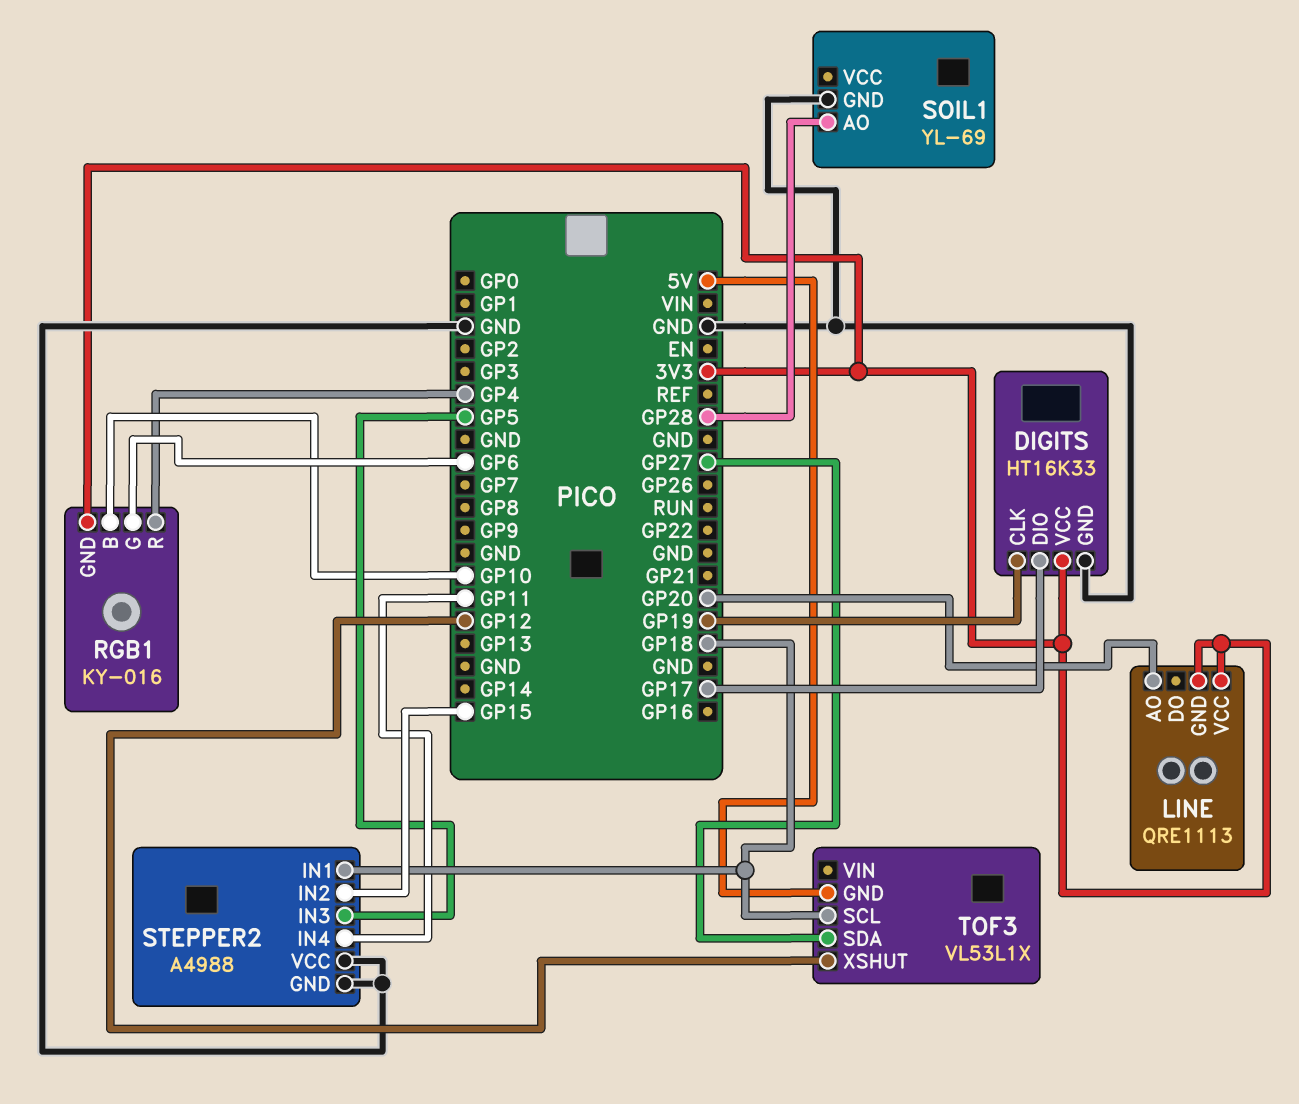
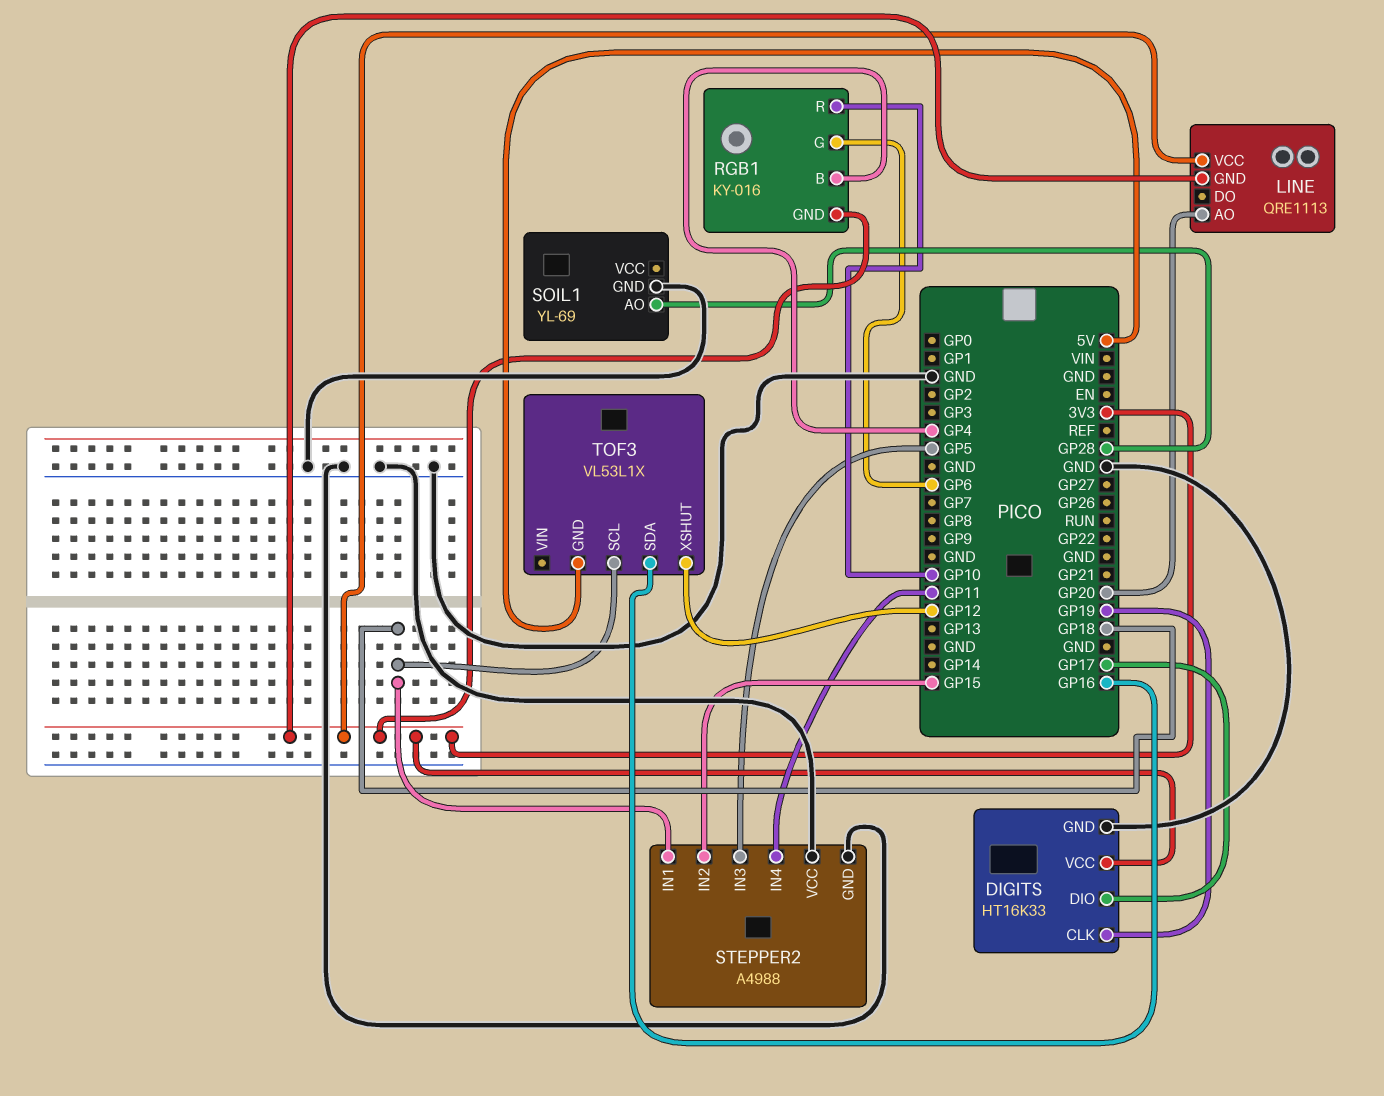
RGB1 pin B: GP10 -> GP4
RGB1 pin R: GP4 -> GP10
TOF3 pin SDA: GP27 -> GP16

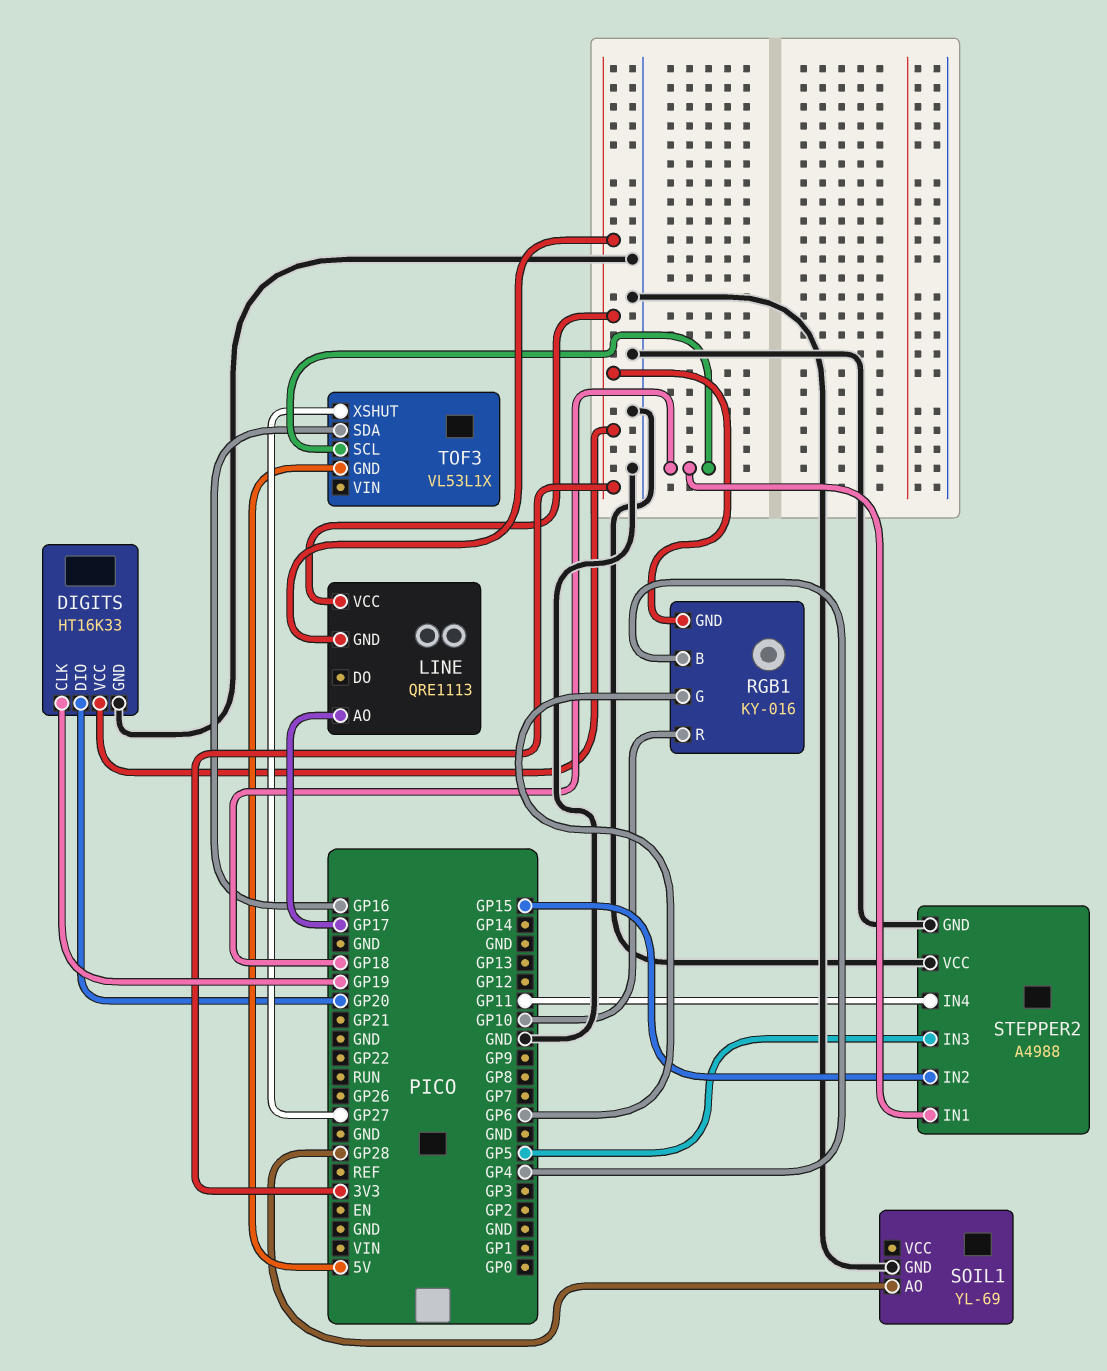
DIGITS pin DIO: GP17 -> GP20
LINE pin AO: GP20 -> GP17
TOF3 pin XSHUT: GP12 -> GP27

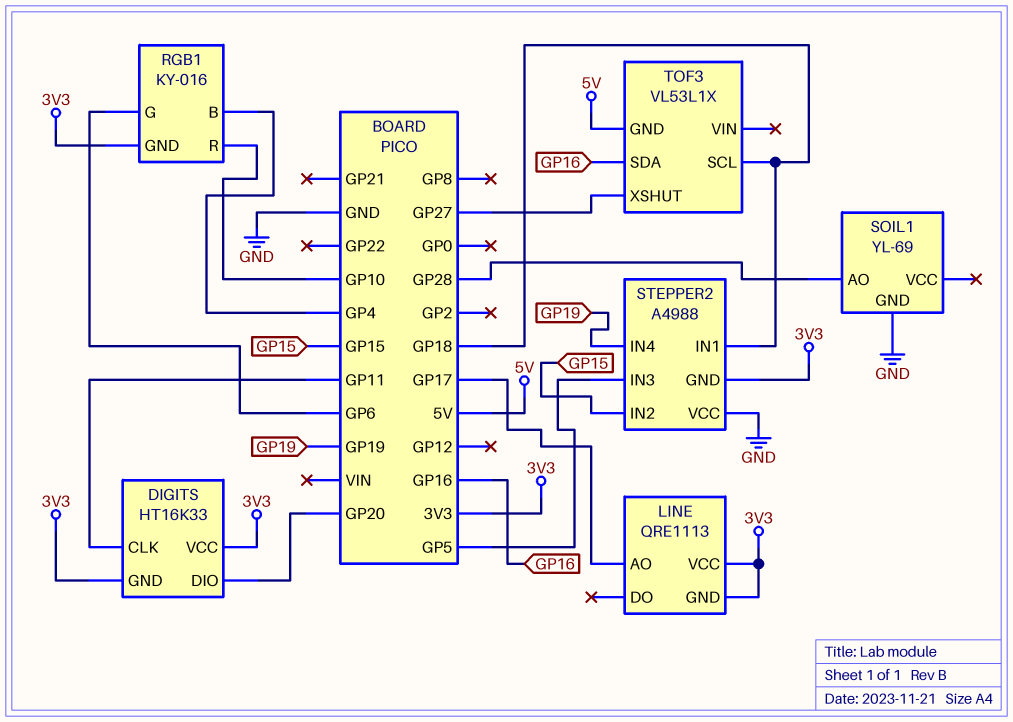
DIGITS pin CLK: GP19 -> GP11
DIGITS pin GND: GND -> 3V3
STEPPER2 pin GND: GND -> 3V3
STEPPER2 pin IN4: GP11 -> GP19

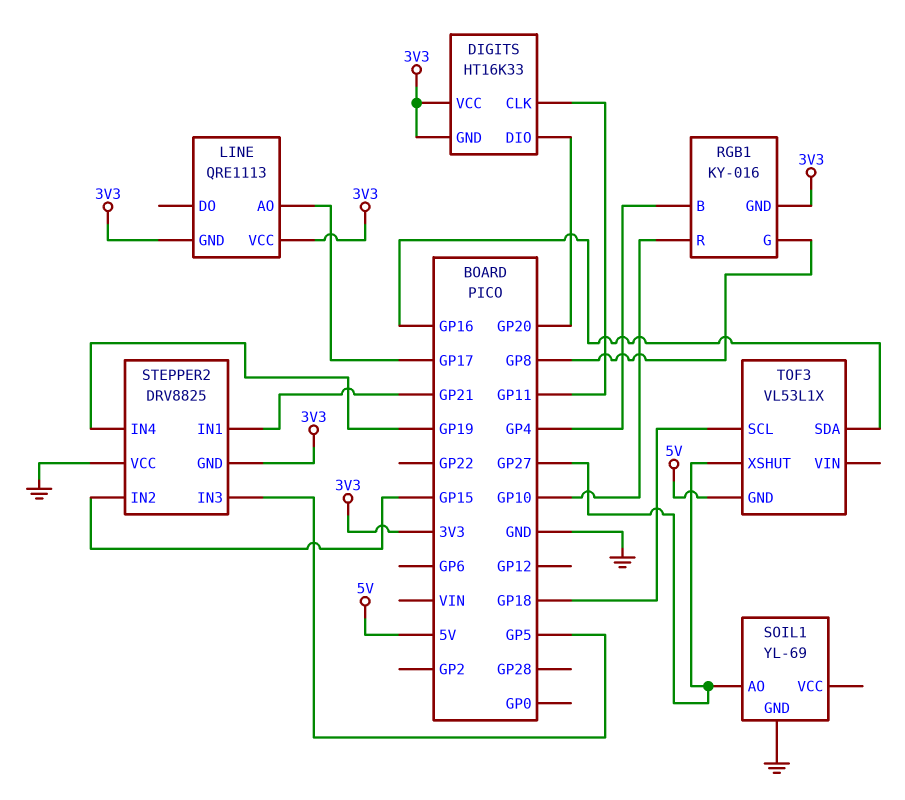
RGB1 pin G: GP6 -> GP8
SOIL1 pin AO: GP28 -> GP27
STEPPER2: A4988 -> DRV8825
STEPPER2 pin IN1: GP18 -> GP21

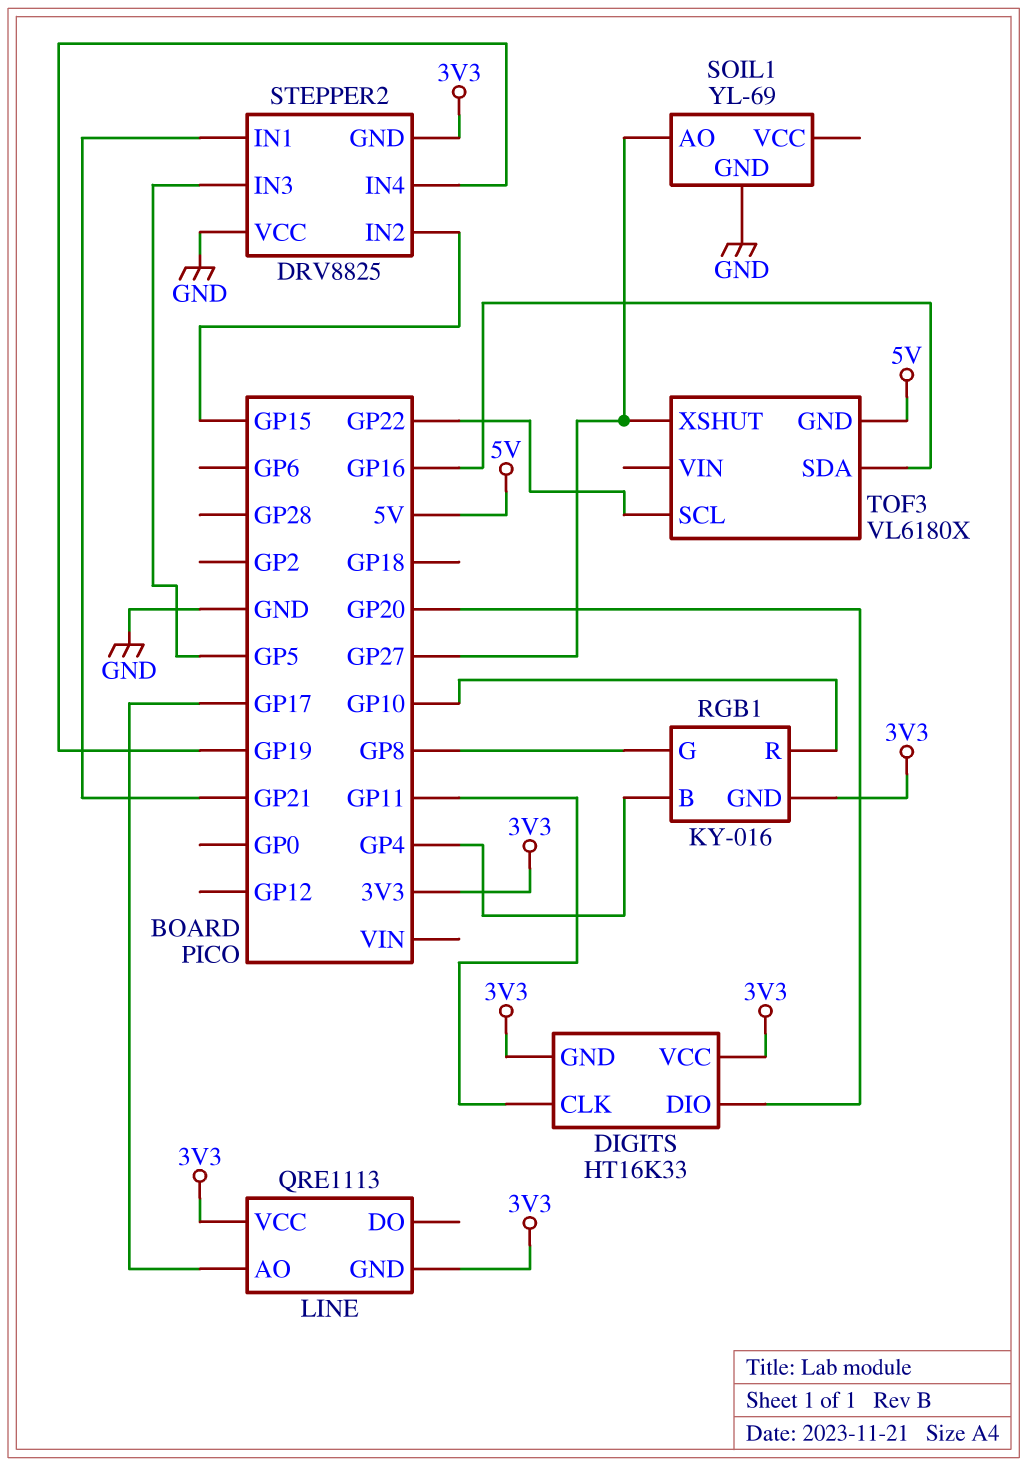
TOF3: VL53L1X -> VL6180X
TOF3 pin SCL: GP18 -> GP22

